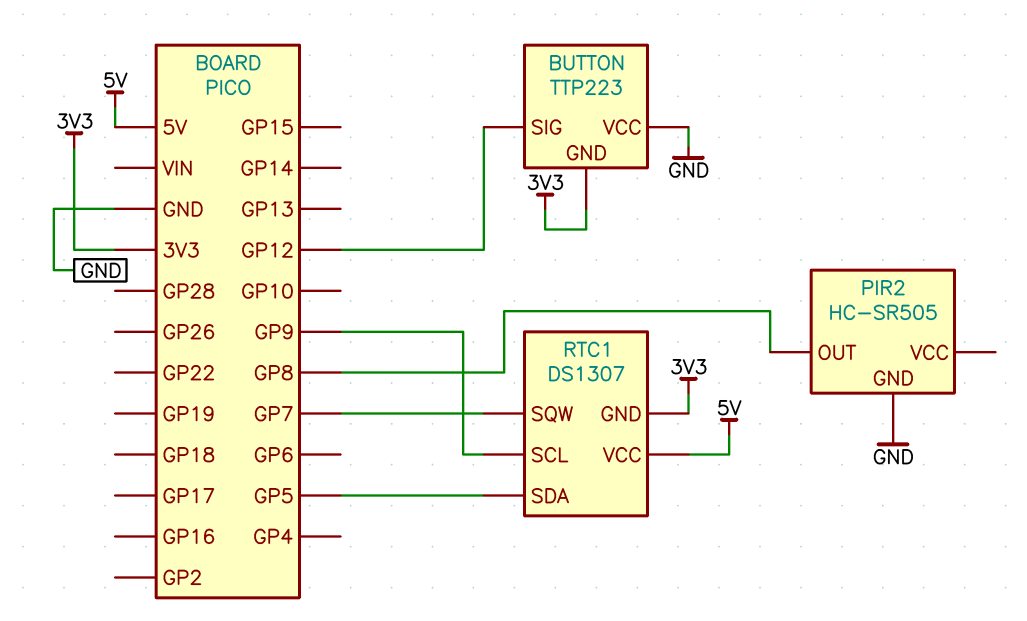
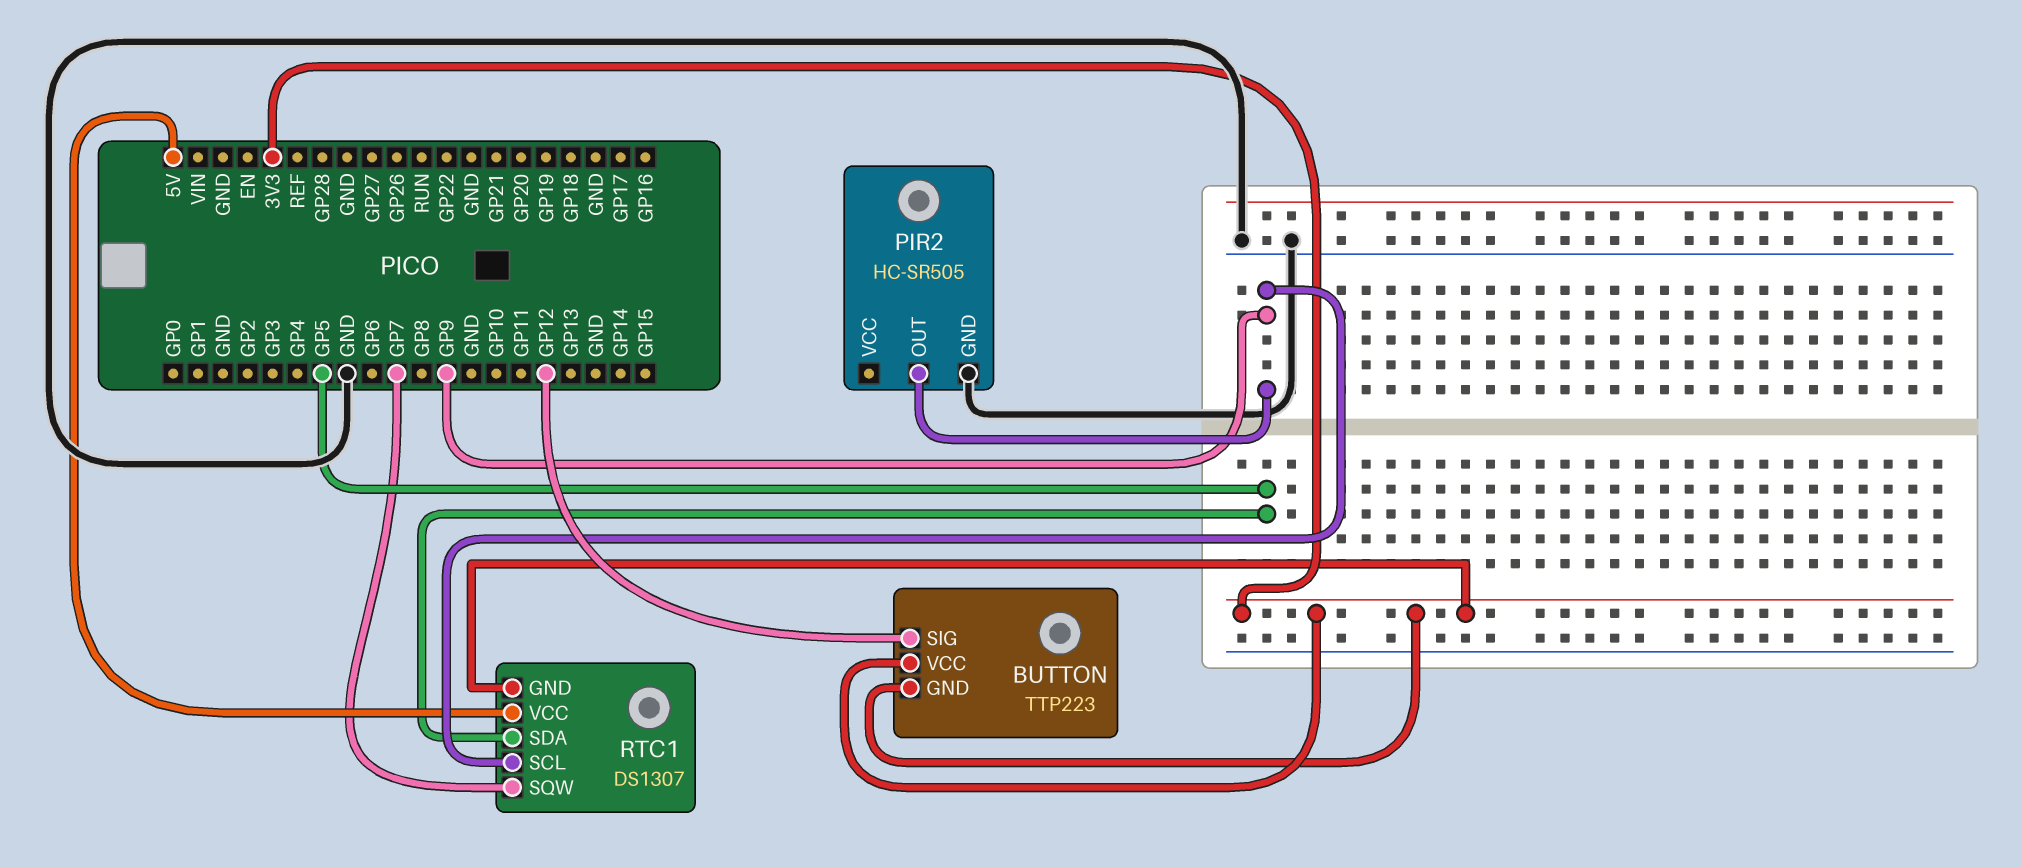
BUTTON pin VCC: GND -> 3V3
PIR2 pin OUT: GP8 -> GP9

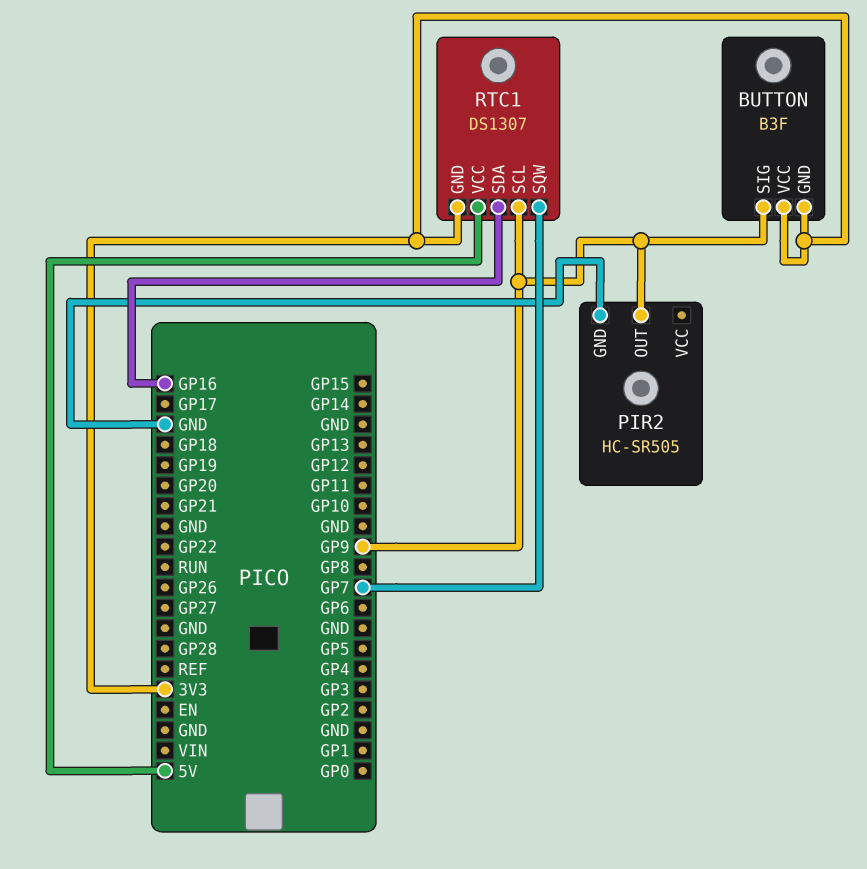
BUTTON: TTP223 -> B3F
BUTTON pin SIG: GP12 -> GP9
RTC1 pin SDA: GP5 -> GP16

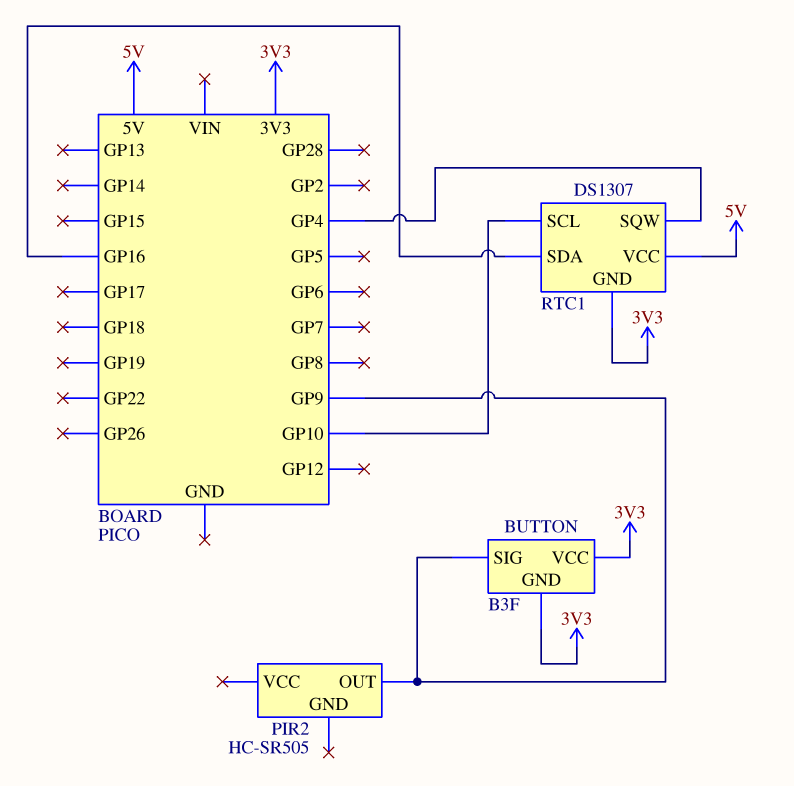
PIR2 pin GND: GND -> none
RTC1 pin SCL: GP9 -> GP10
RTC1 pin SQW: GP7 -> GP4

